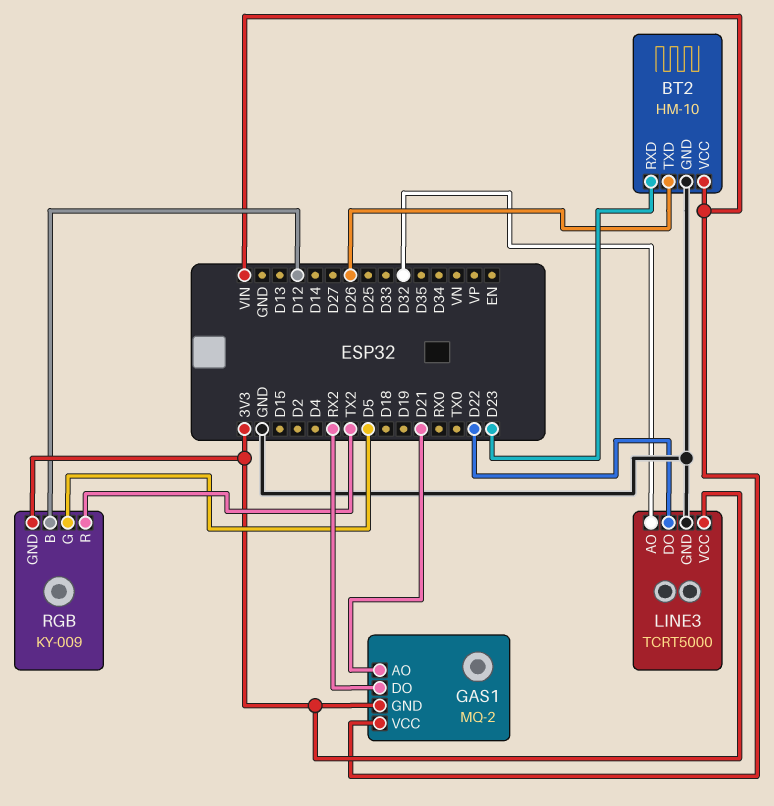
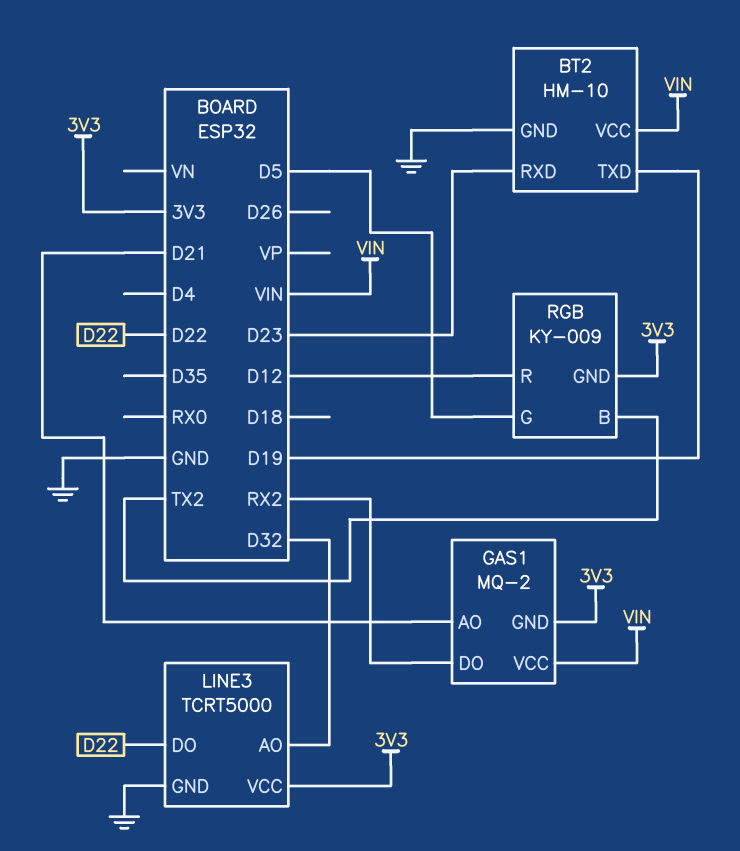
BT2 pin TXD: D26 -> D19
RGB pin B: D12 -> TX2
RGB pin R: TX2 -> D12

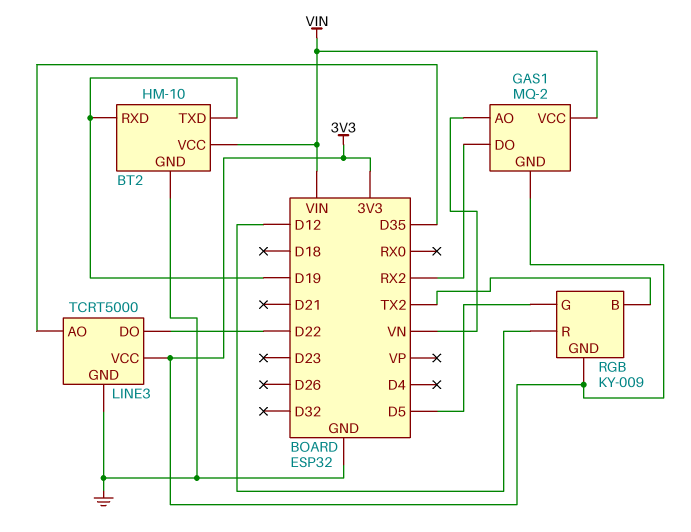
BT2 pin RXD: D23 -> D19
GAS1 pin AO: D21 -> VN
LINE3 pin AO: D32 -> D35

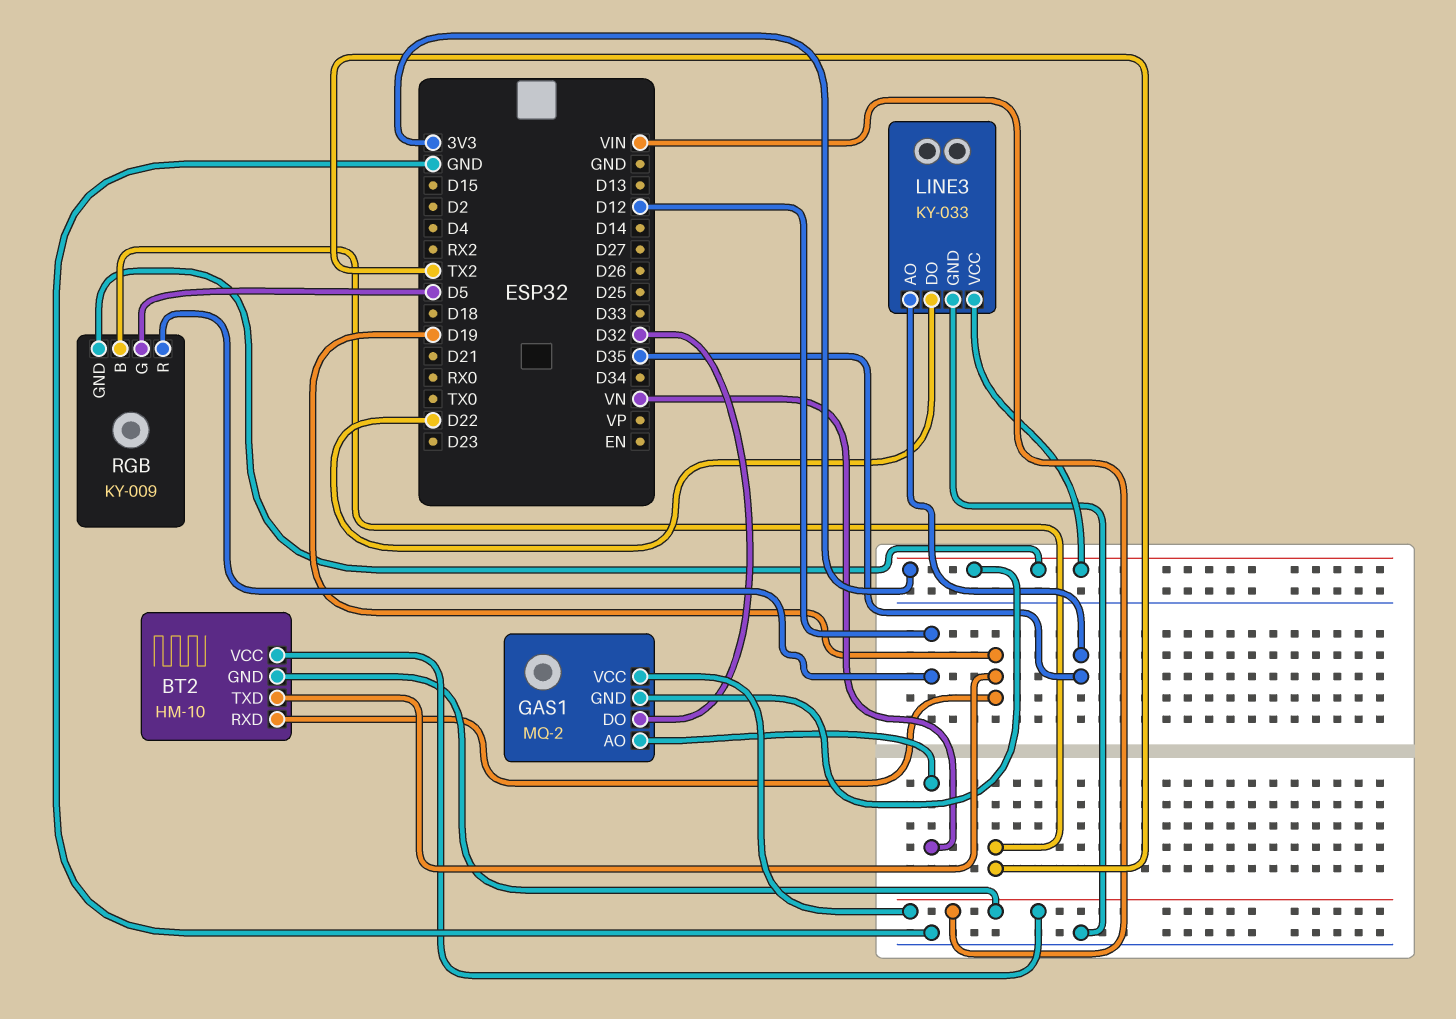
BT2 pin GND: GND -> VIN
GAS1 pin DO: RX2 -> D32
LINE3: TCRT5000 -> KY-033

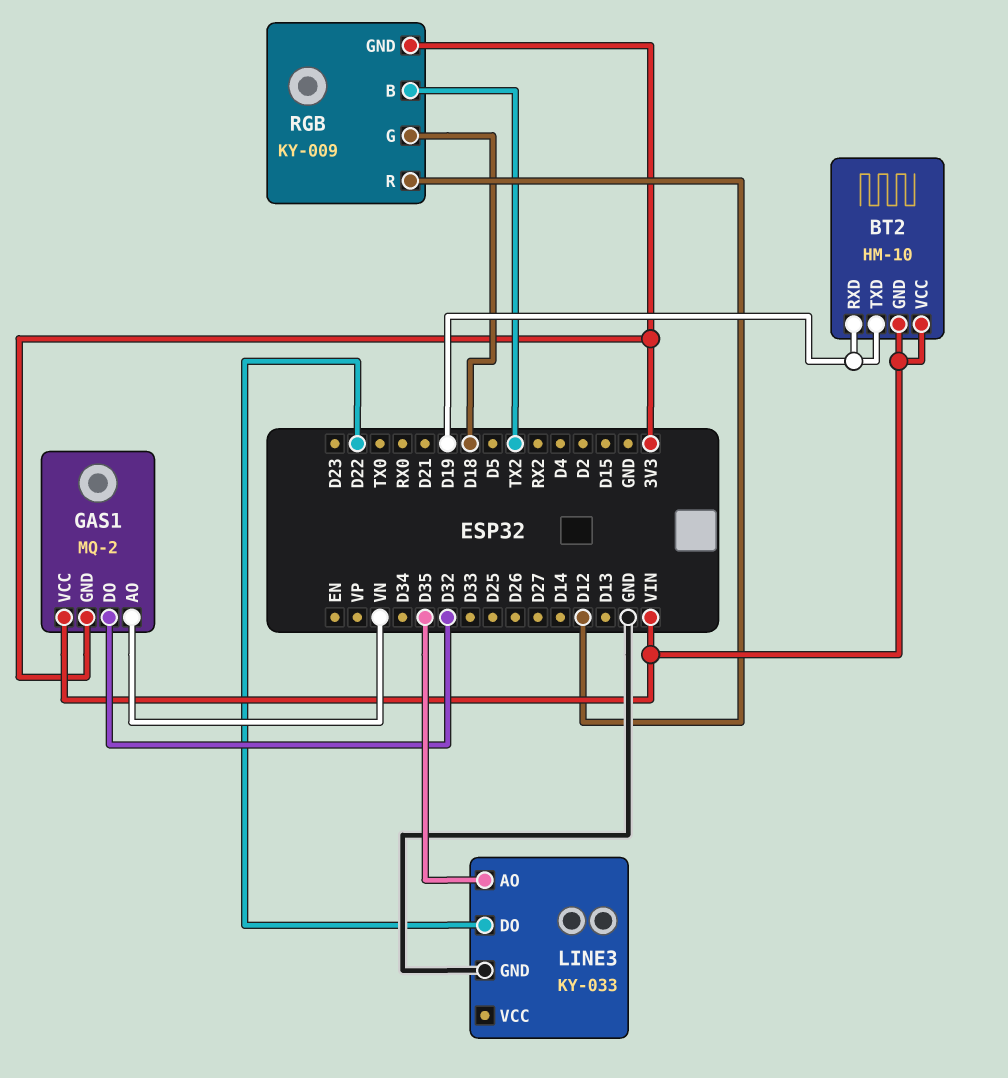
LINE3 pin VCC: 3V3 -> none
RGB pin G: D5 -> D18

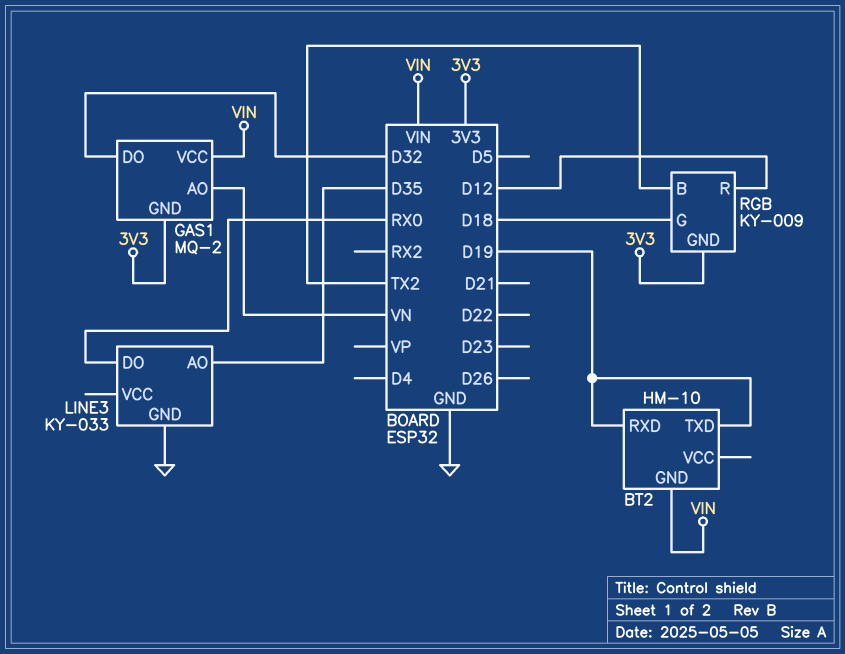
BT2 pin VCC: VIN -> none
LINE3 pin DO: D22 -> RX0

